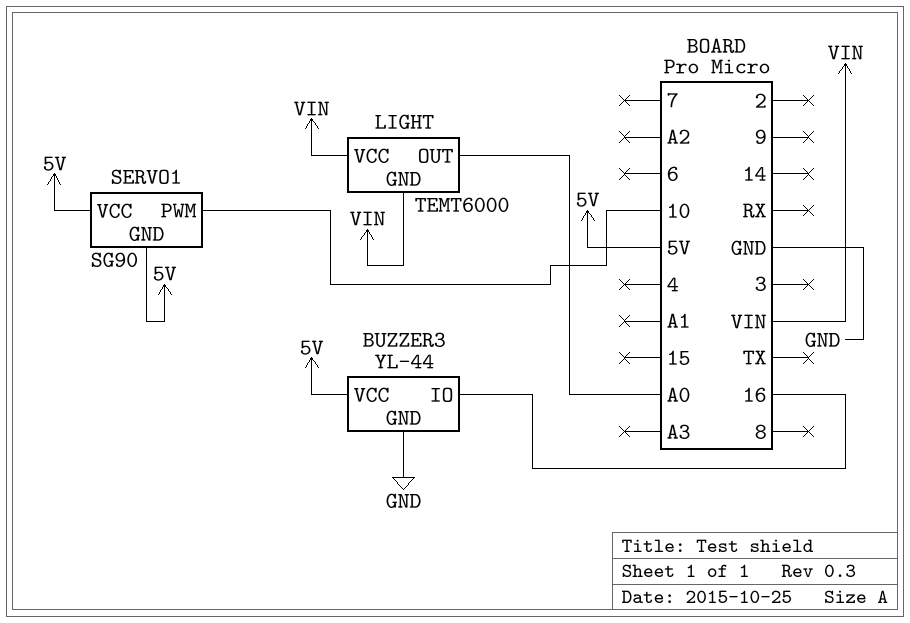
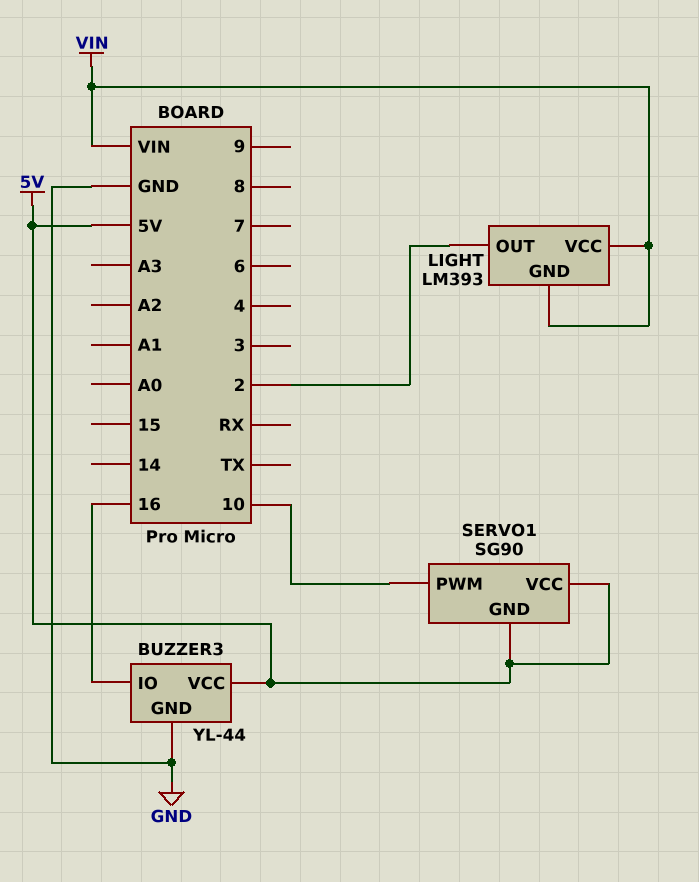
LIGHT: TEMT6000 -> LM393
LIGHT pin OUT: A0 -> 2

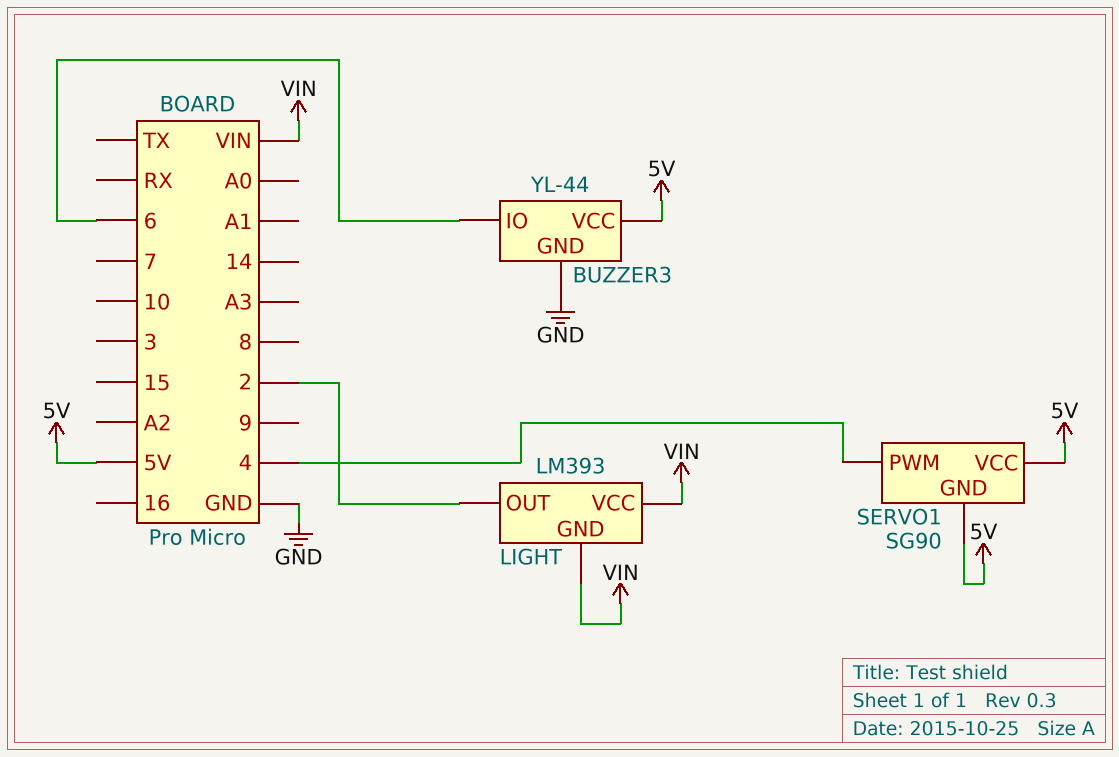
BUZZER3 pin IO: 16 -> 6
SERVO1 pin PWM: 10 -> 4

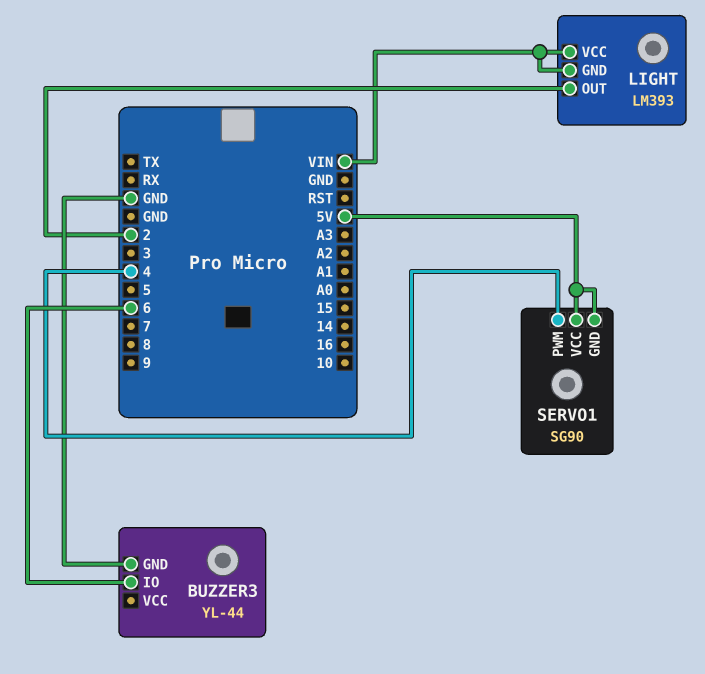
BUZZER3 pin VCC: 5V -> none

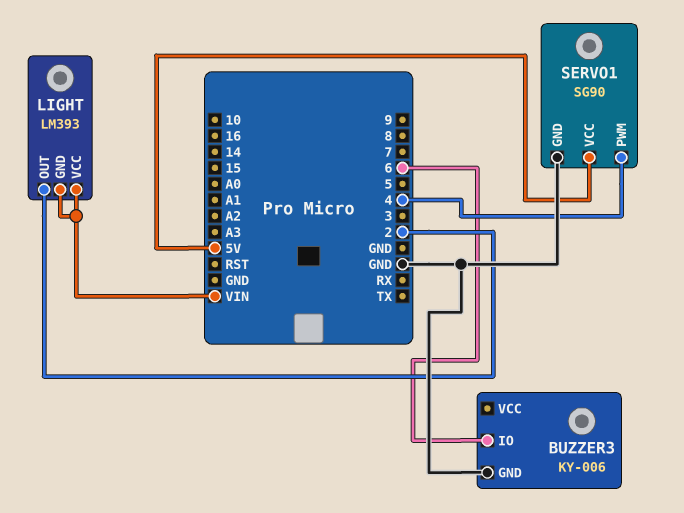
BUZZER3: YL-44 -> KY-006
SERVO1 pin GND: 5V -> GND

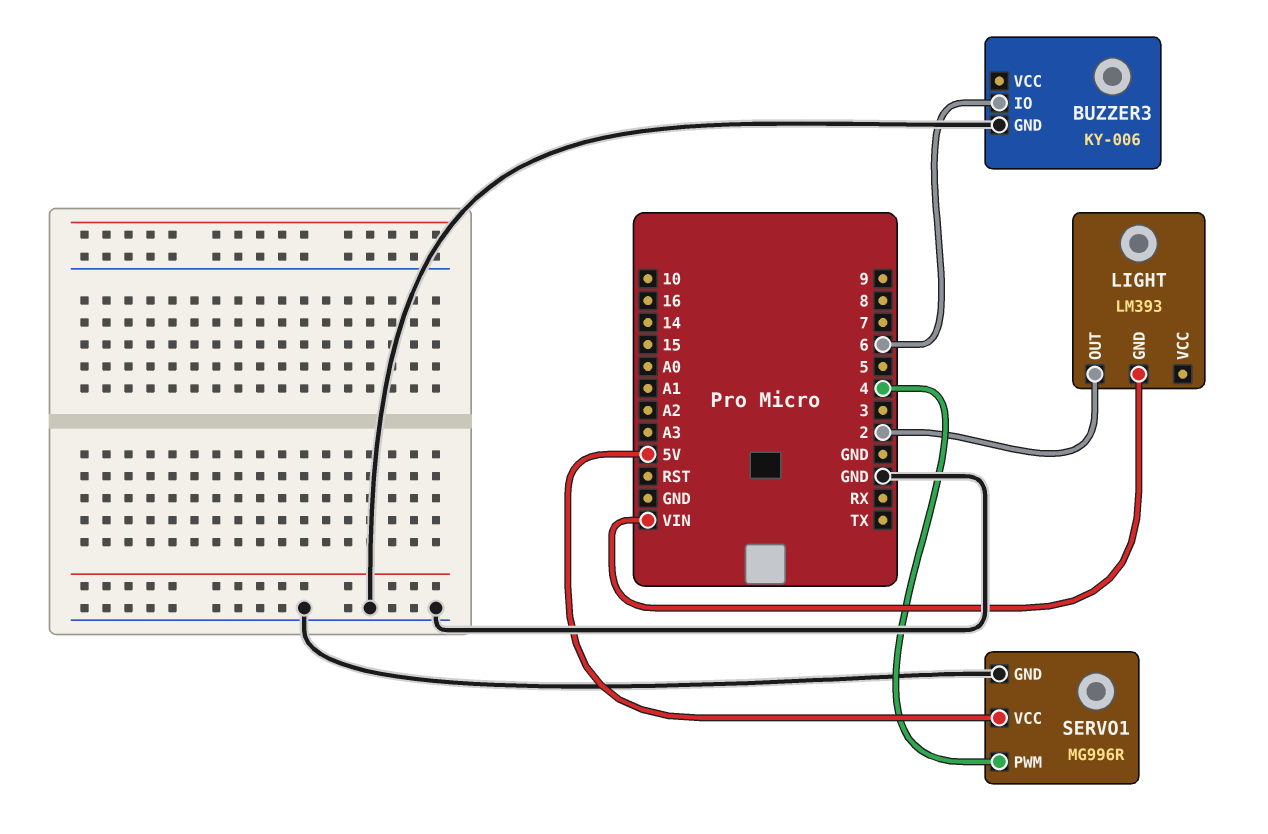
LIGHT pin VCC: VIN -> none
SERVO1: SG90 -> MG996R

